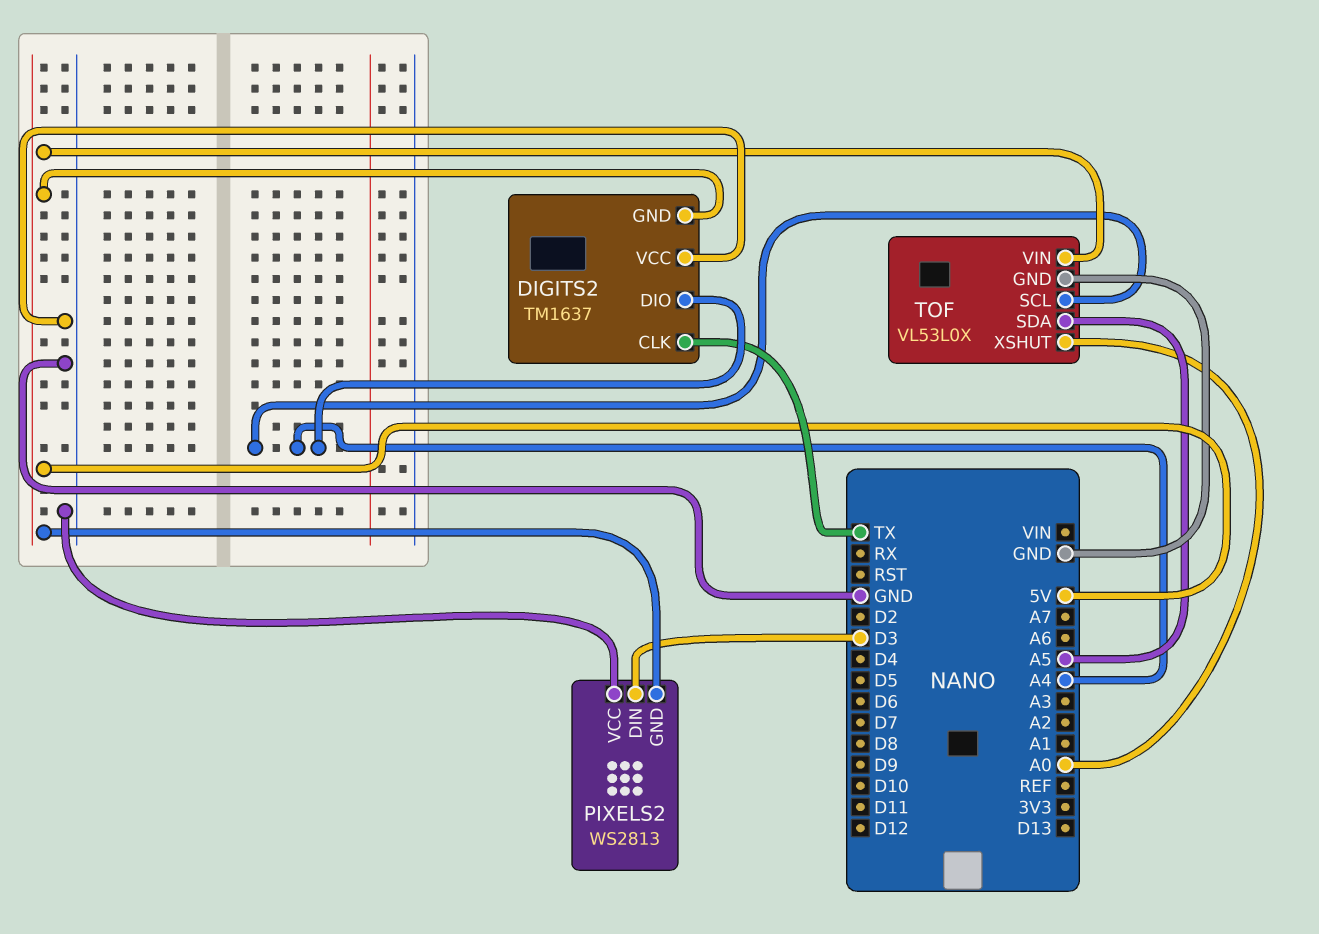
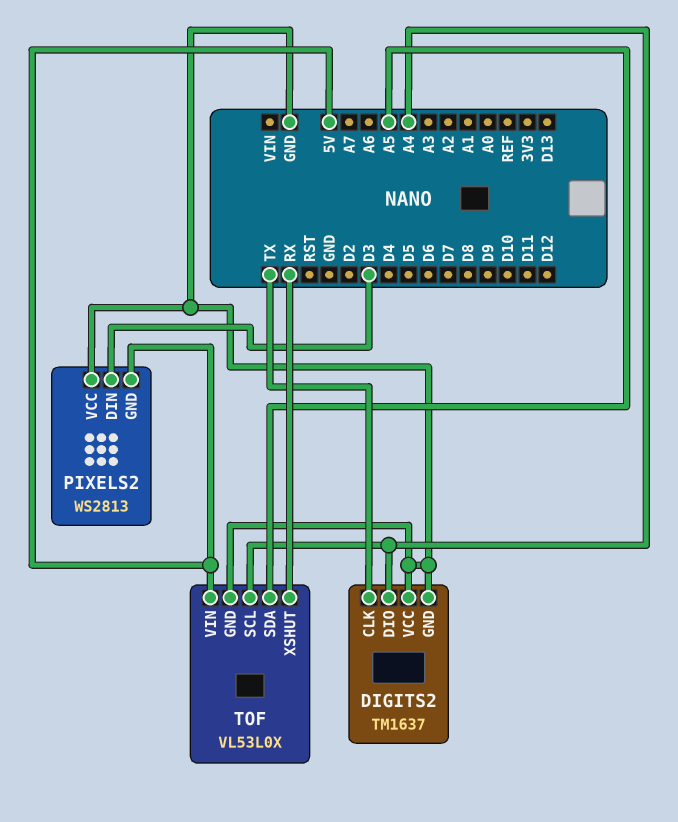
DIGITS2 pin GND: 5V -> GND
TOF pin XSHUT: A0 -> RX

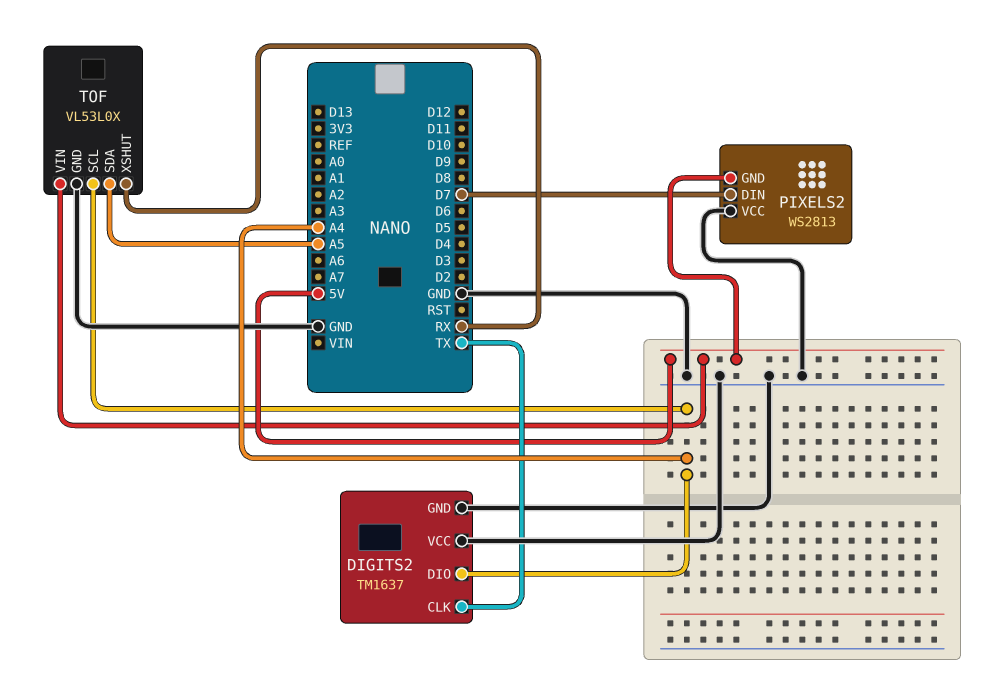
PIXELS2 pin DIN: D3 -> D7

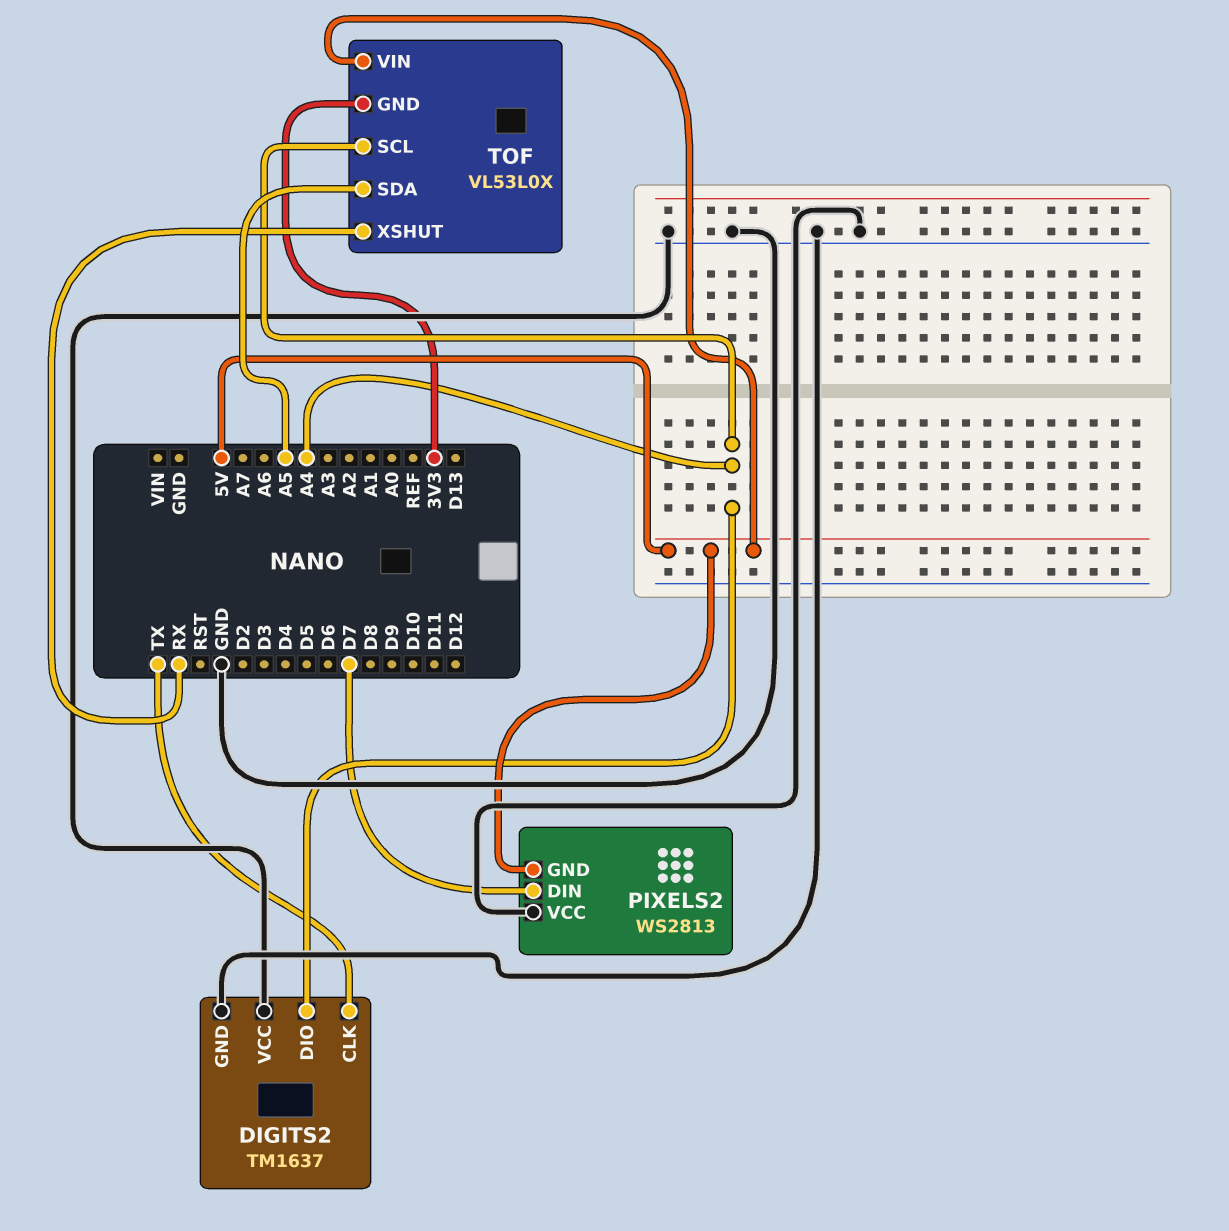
TOF pin GND: GND -> 3V3

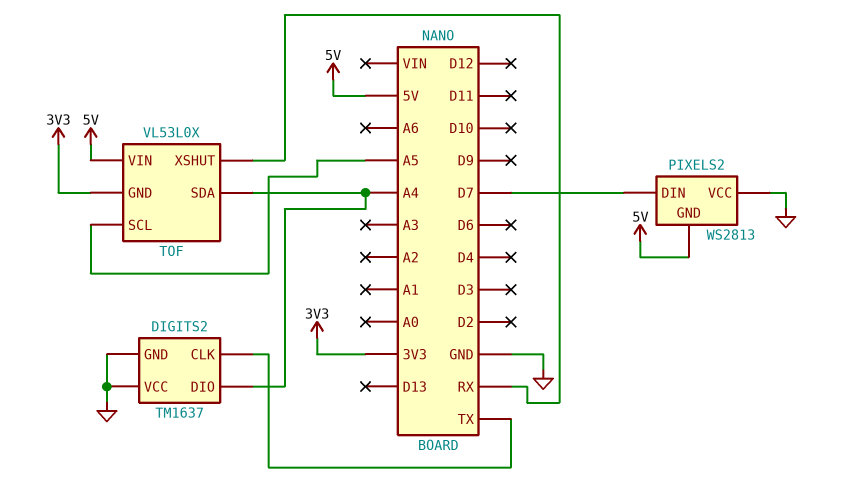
TOF pin SCL: A4 -> A5
TOF pin SDA: A5 -> A4

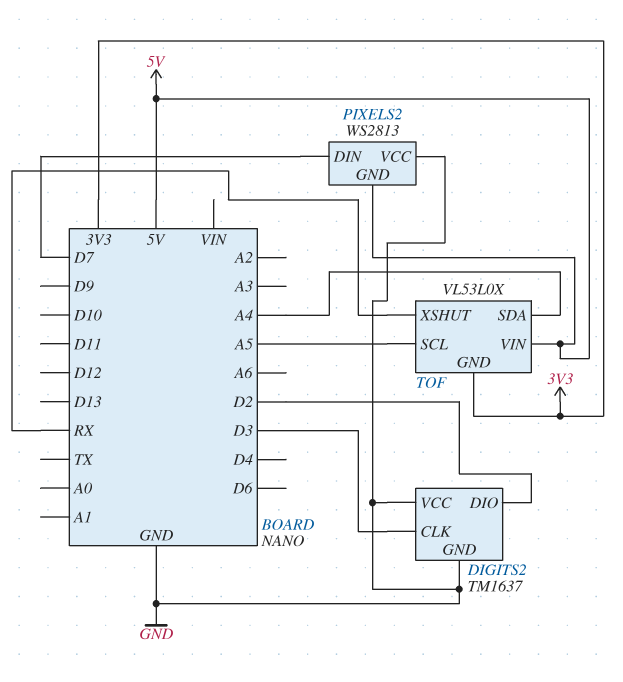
DIGITS2 pin CLK: TX -> D3
DIGITS2 pin DIO: A4 -> D2

